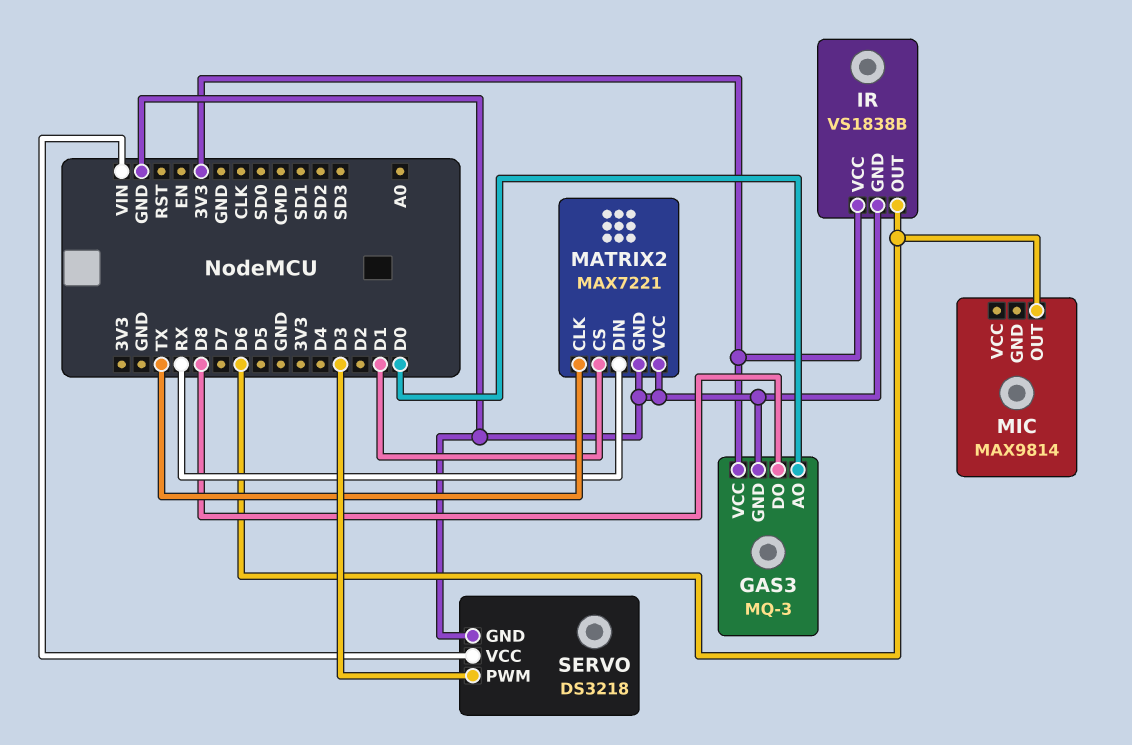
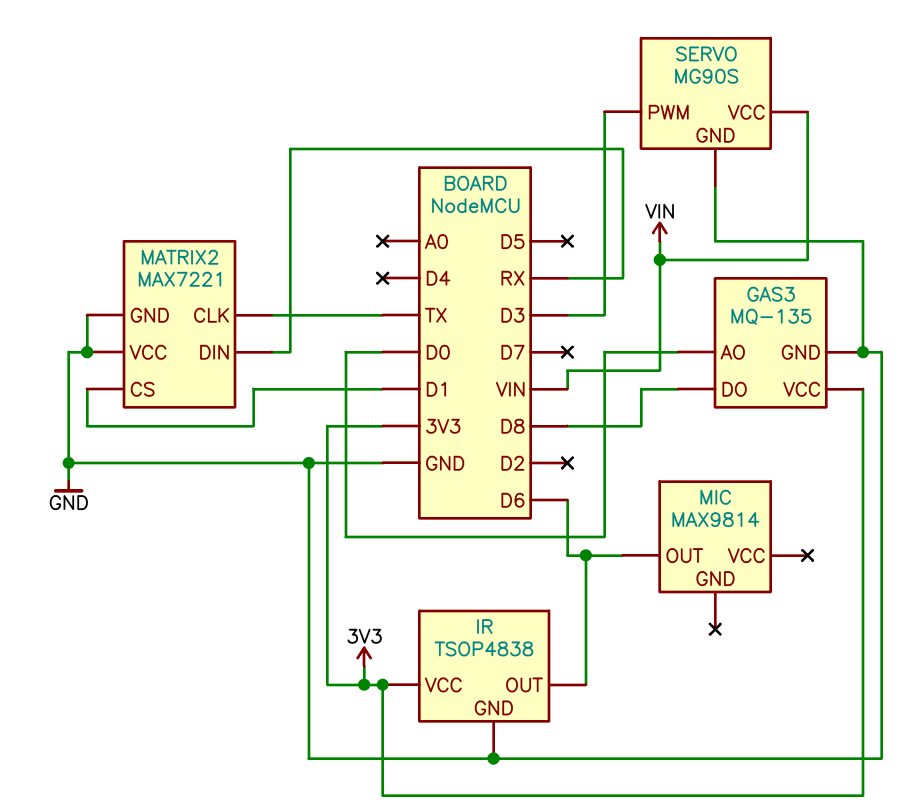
GAS3: MQ-3 -> MQ-135
IR: VS1838B -> TSOP4838
SERVO: DS3218 -> MG90S

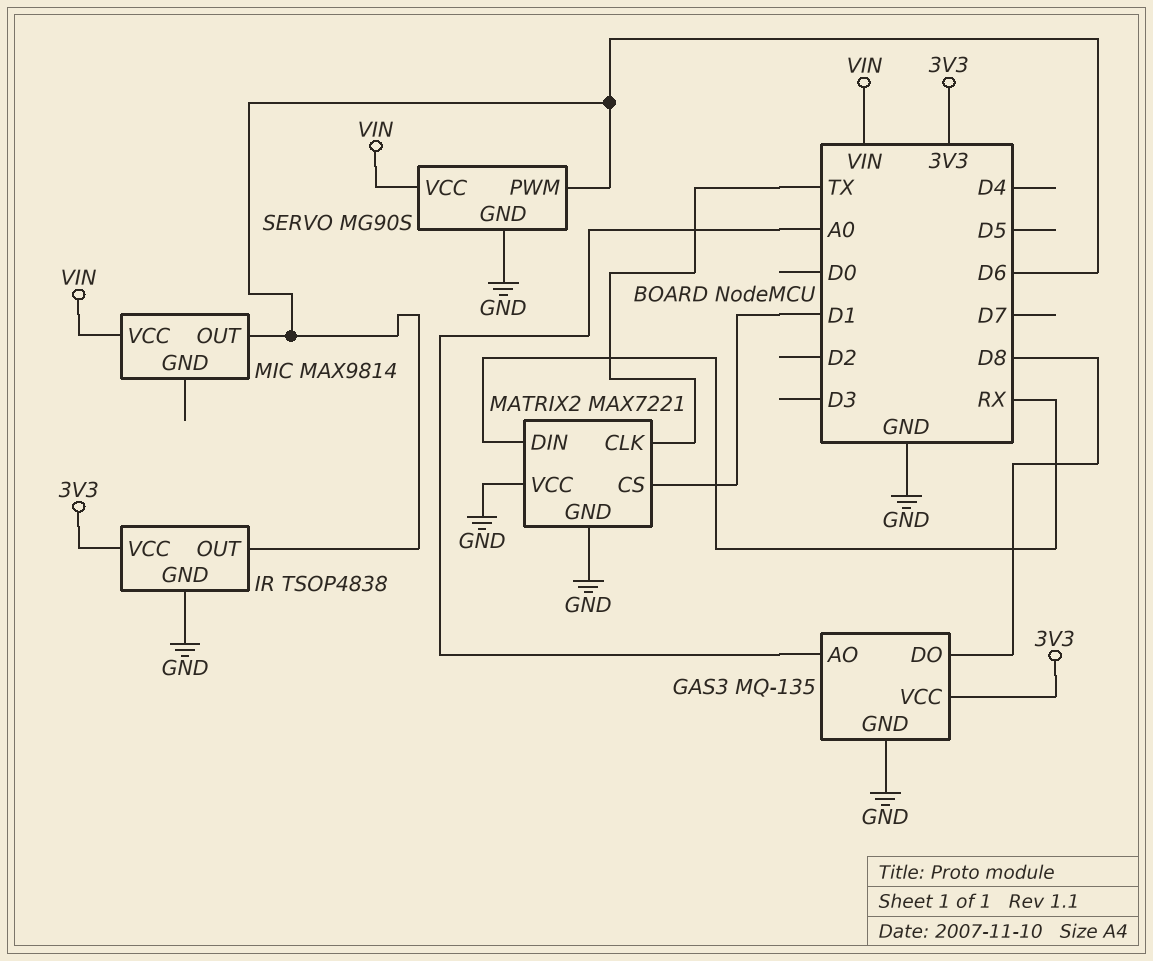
GAS3 pin AO: D0 -> A0
MIC pin VCC: none -> VIN
SERVO pin PWM: D3 -> D6

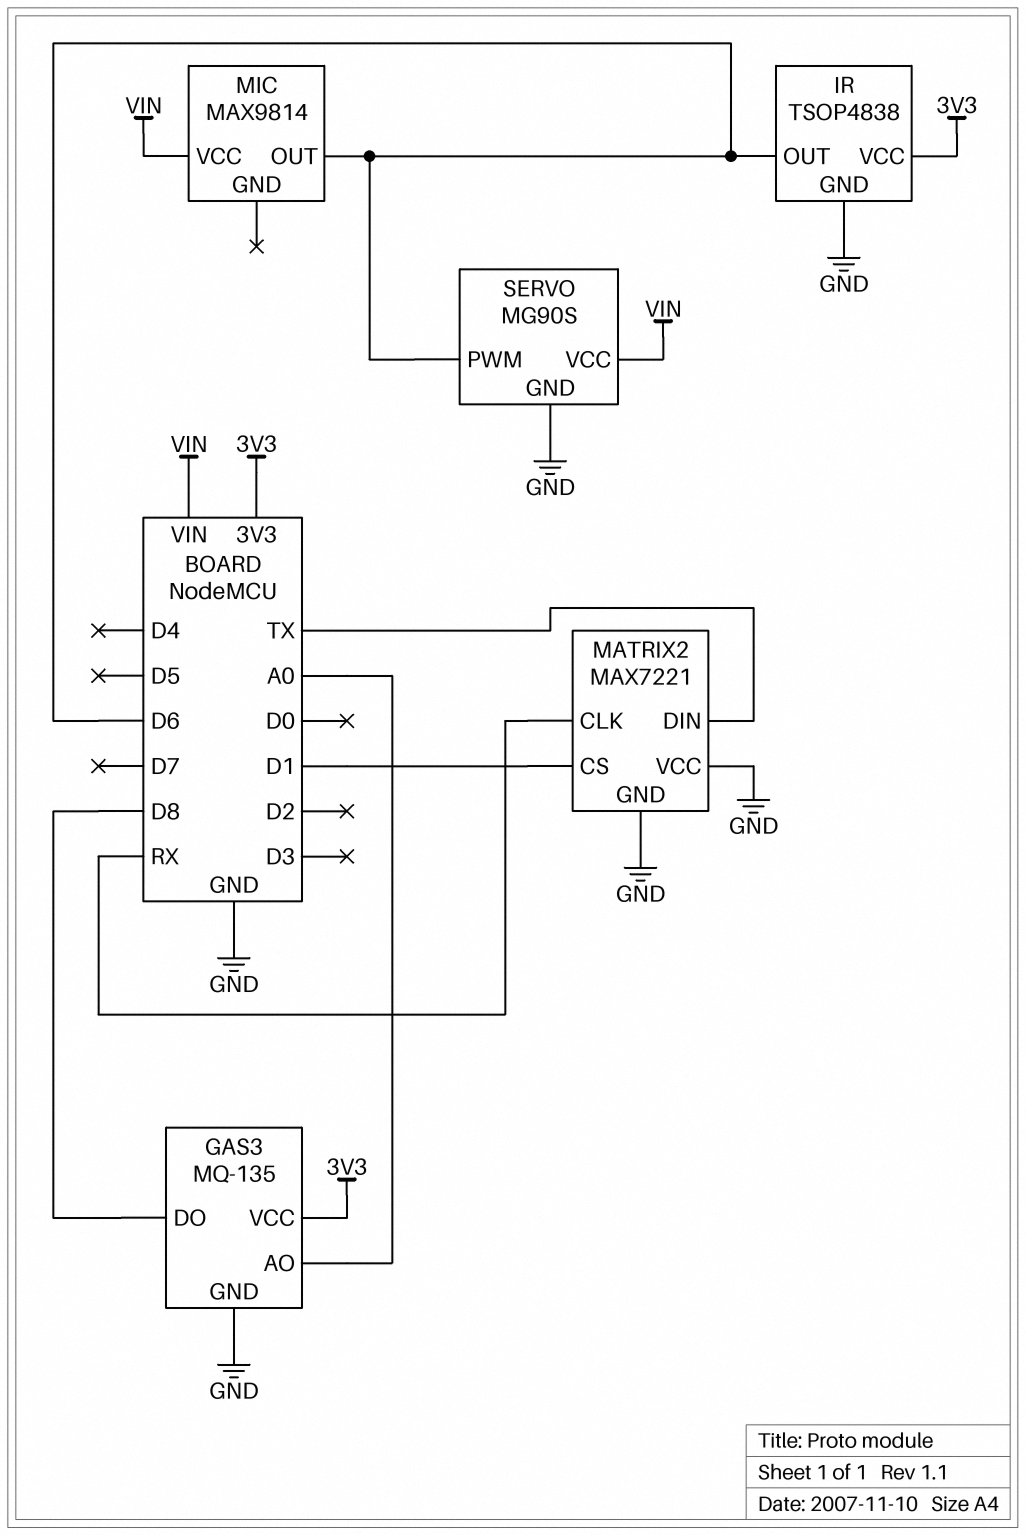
MATRIX2 pin CLK: TX -> RX
MATRIX2 pin DIN: RX -> TX

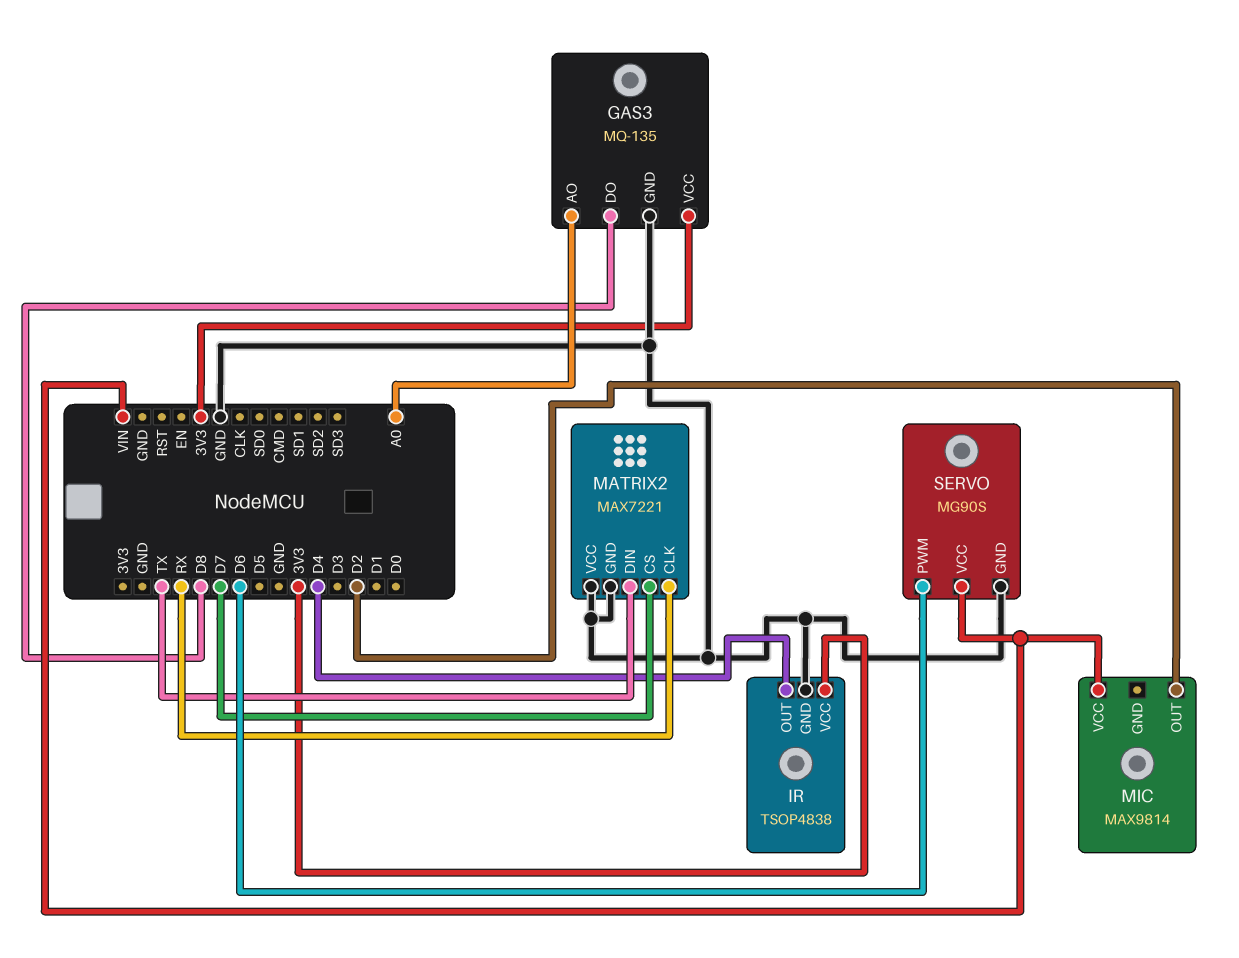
IR pin OUT: D6 -> D4
MATRIX2 pin CS: D1 -> D7
MIC pin OUT: D6 -> D2

